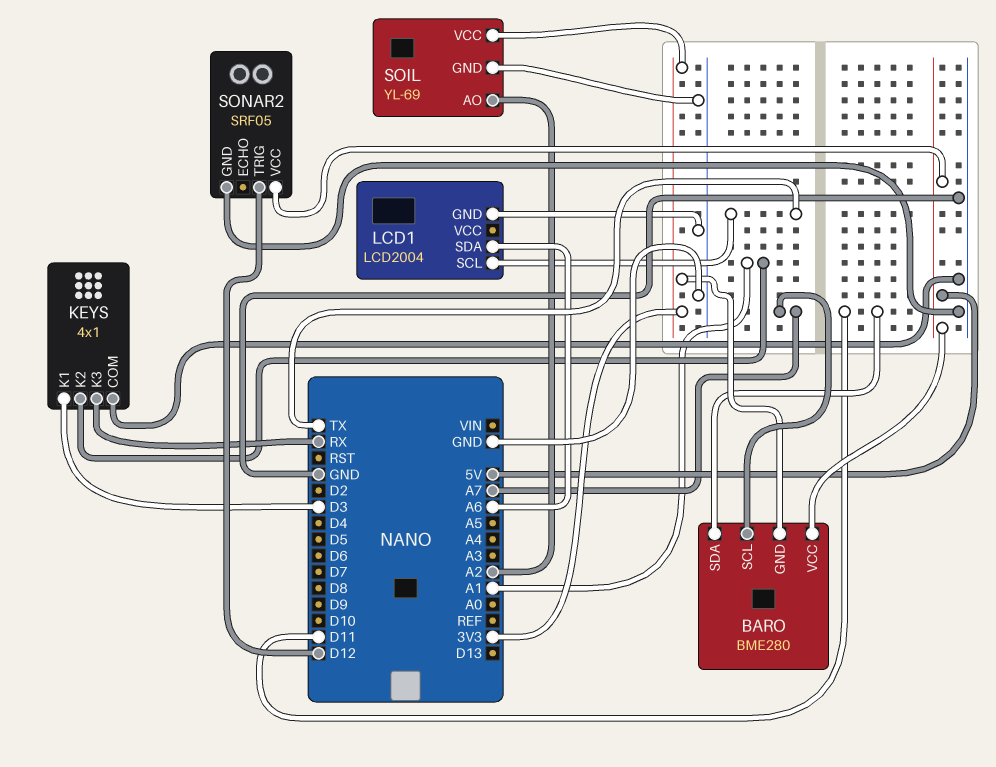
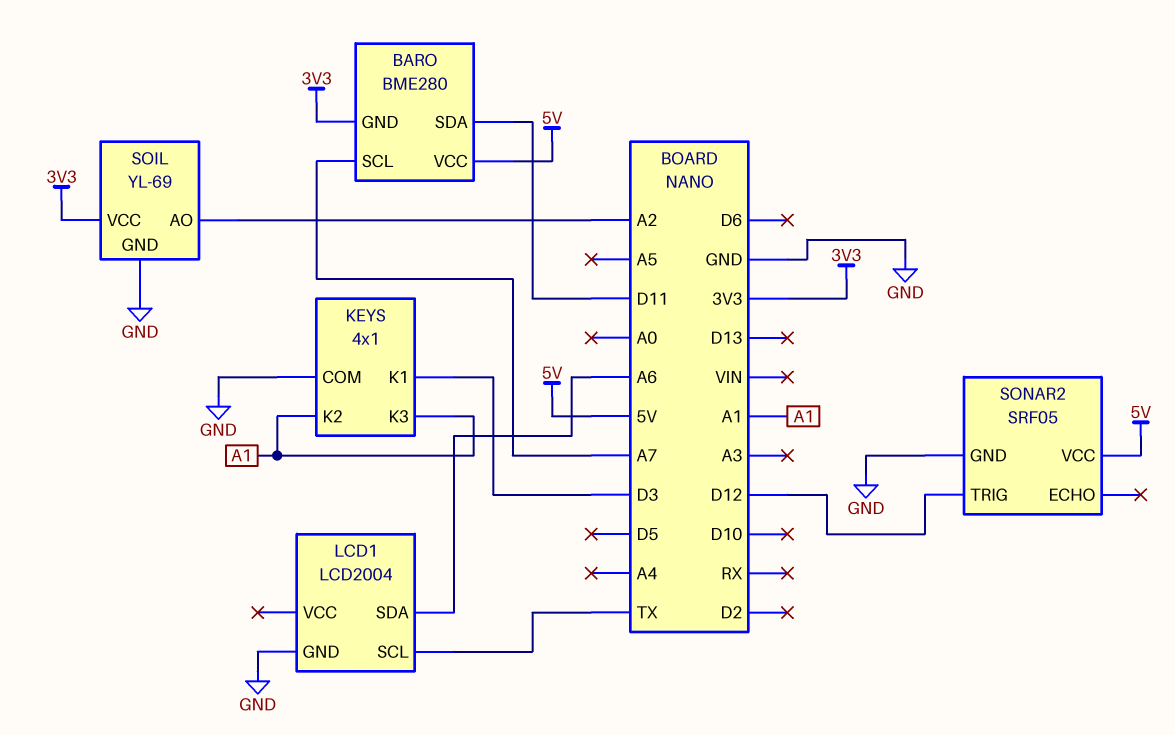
KEYS pin K3: RX -> A1

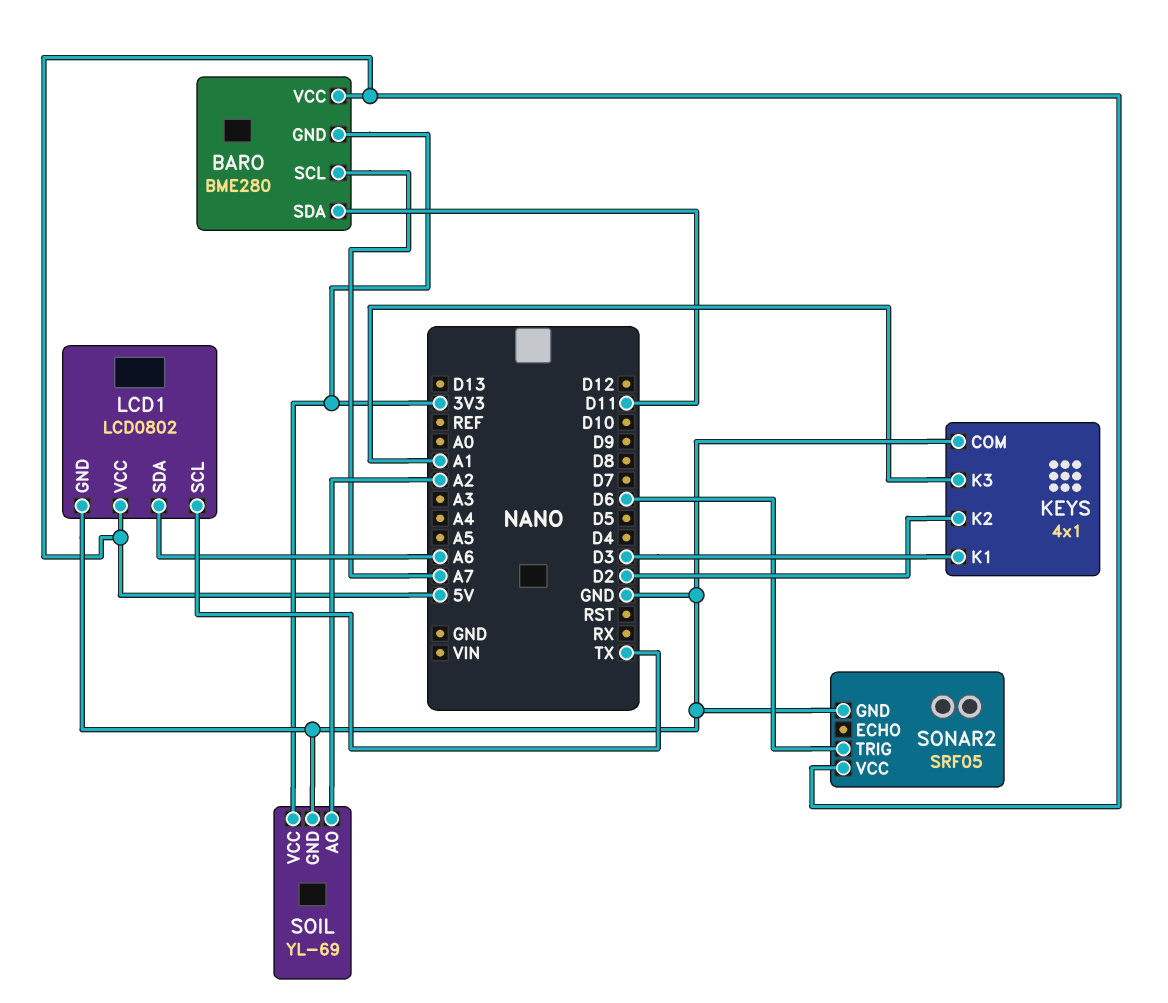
KEYS pin K2: A1 -> D2
LCD1: LCD2004 -> LCD0802
LCD1 pin VCC: none -> 5V
SONAR2 pin TRIG: D12 -> D6

